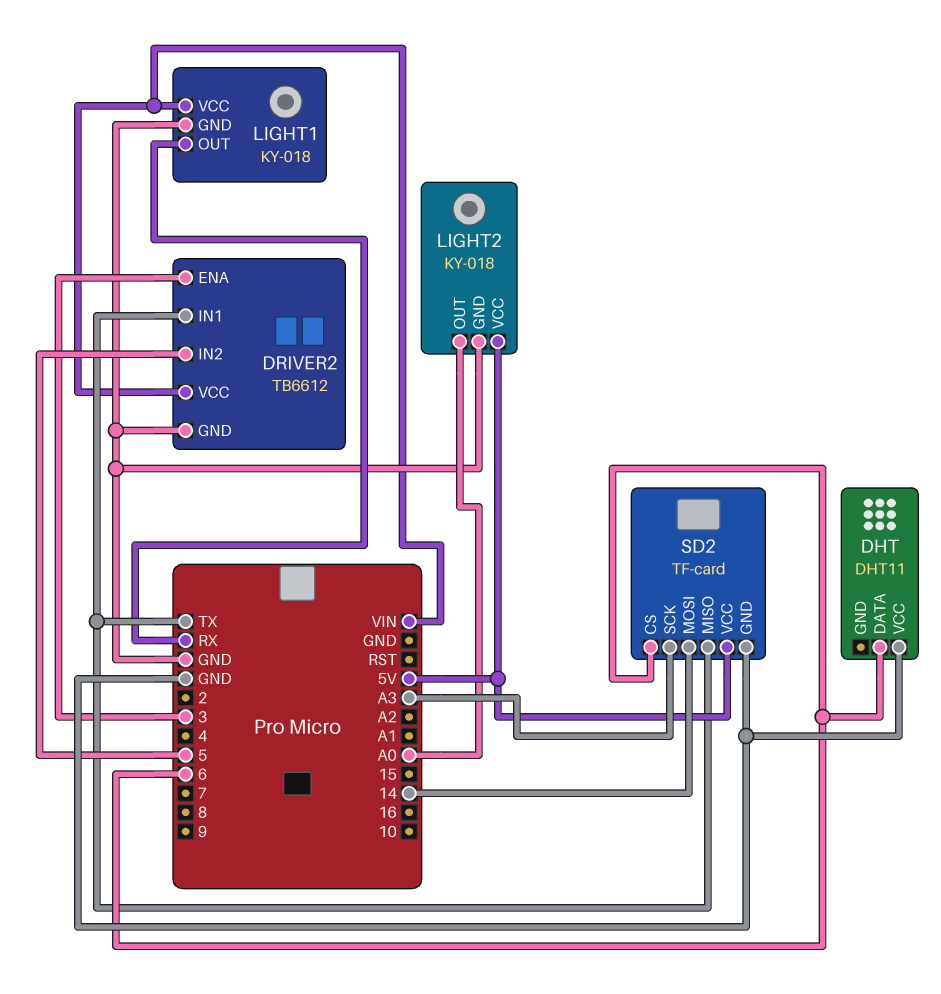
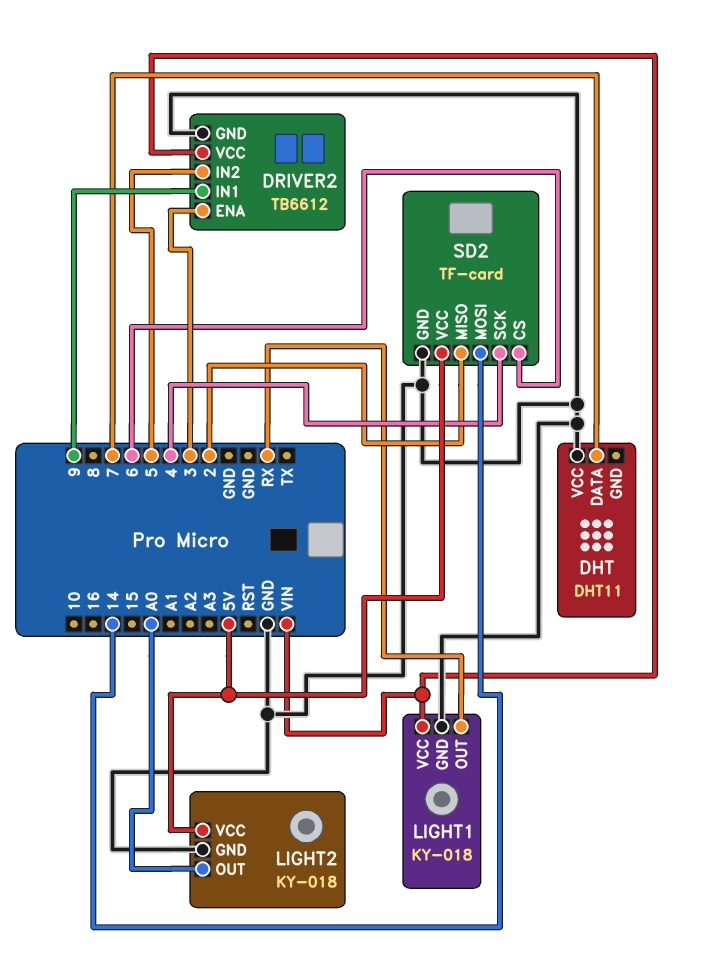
DHT pin DATA: 6 -> 7
DRIVER2 pin IN1: TX -> 9
SD2 pin MISO: TX -> 2
SD2 pin SCK: A3 -> 4

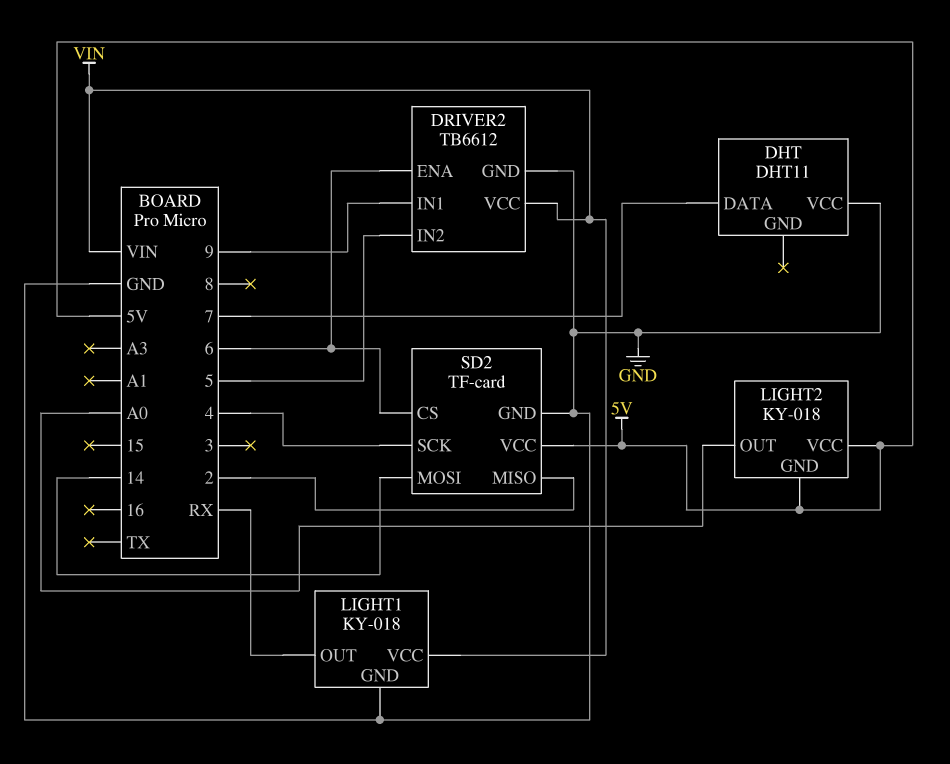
DRIVER2 pin ENA: 3 -> 6
LIGHT2 pin GND: GND -> 5V

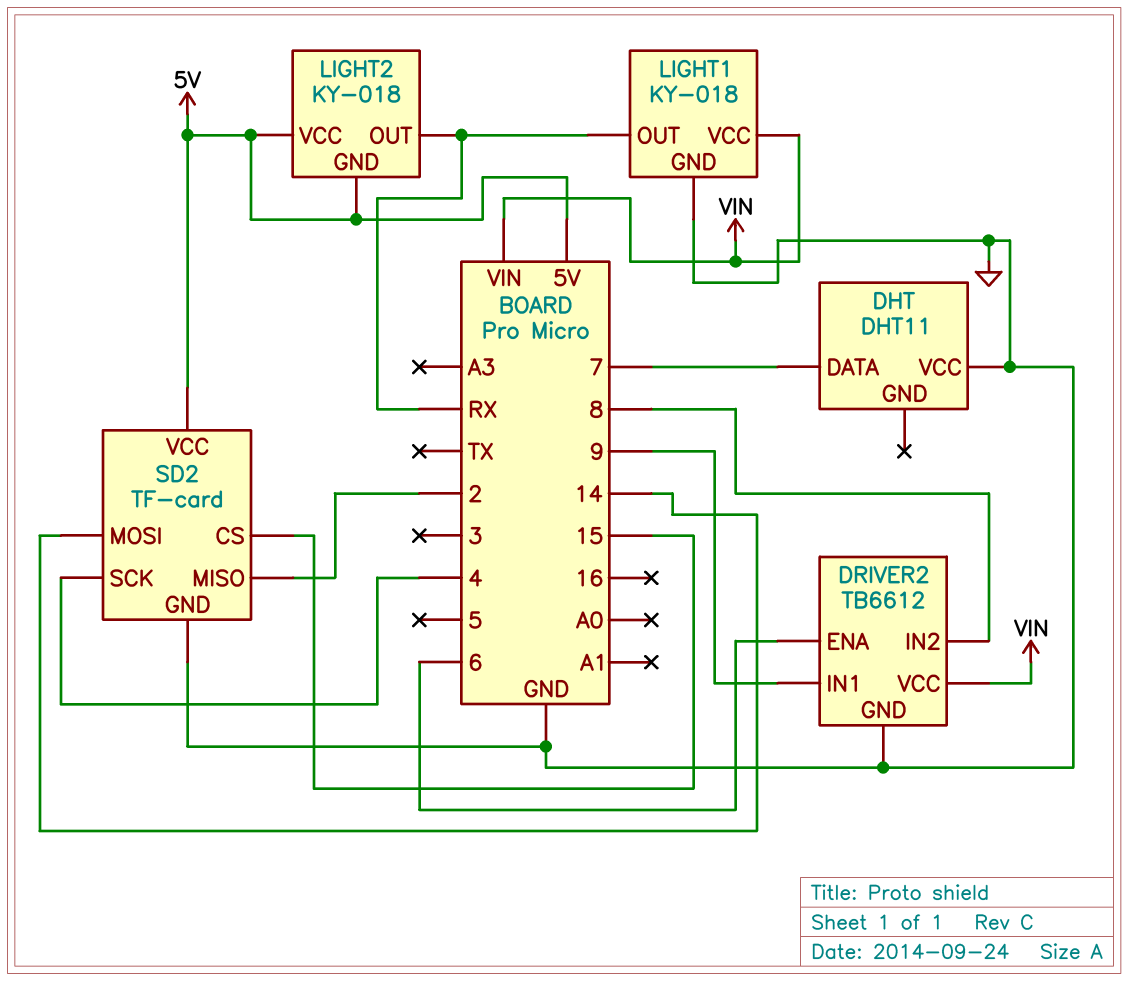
DRIVER2 pin IN2: 5 -> 8
LIGHT2 pin OUT: A0 -> RX
SD2 pin CS: 6 -> 15

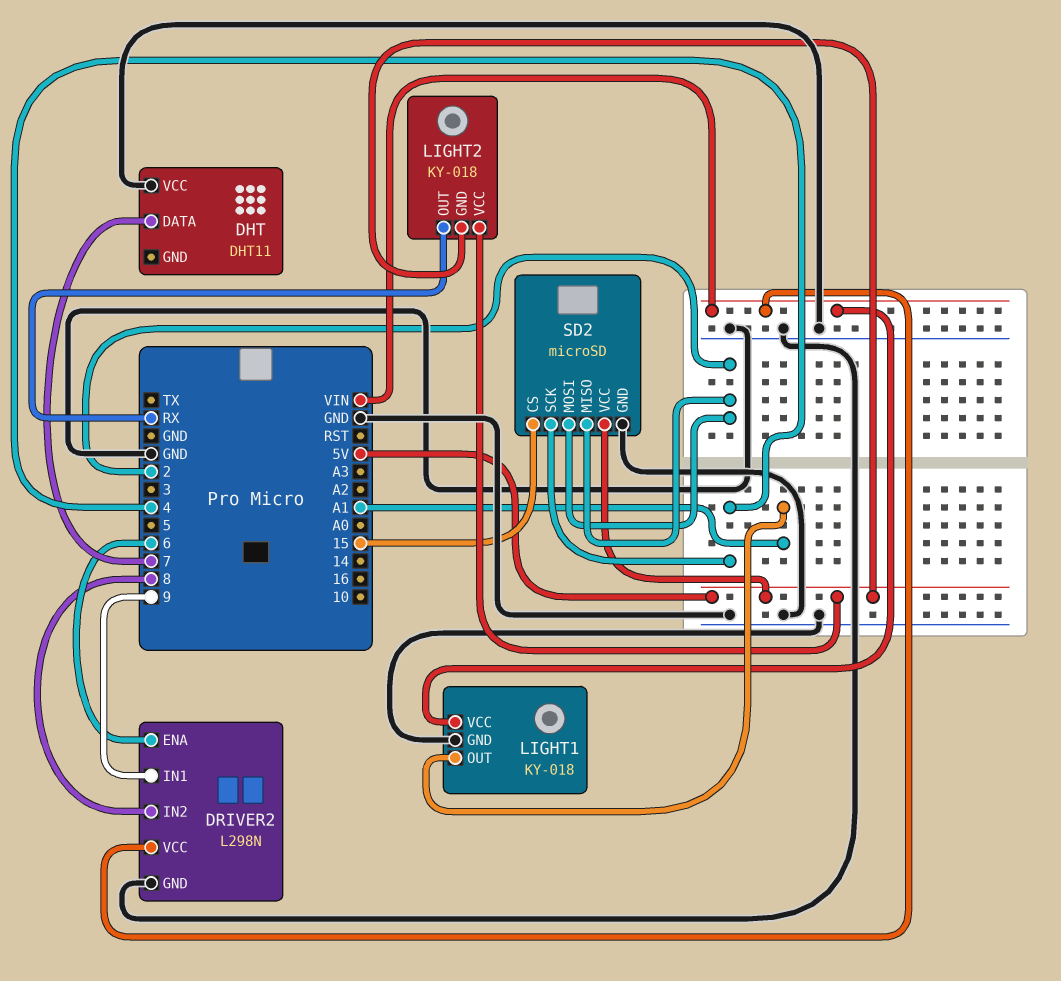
DRIVER2: TB6612 -> L298N
LIGHT1 pin OUT: RX -> A1
SD2: TF-card -> microSD
SD2 pin MOSI: 14 -> 2

